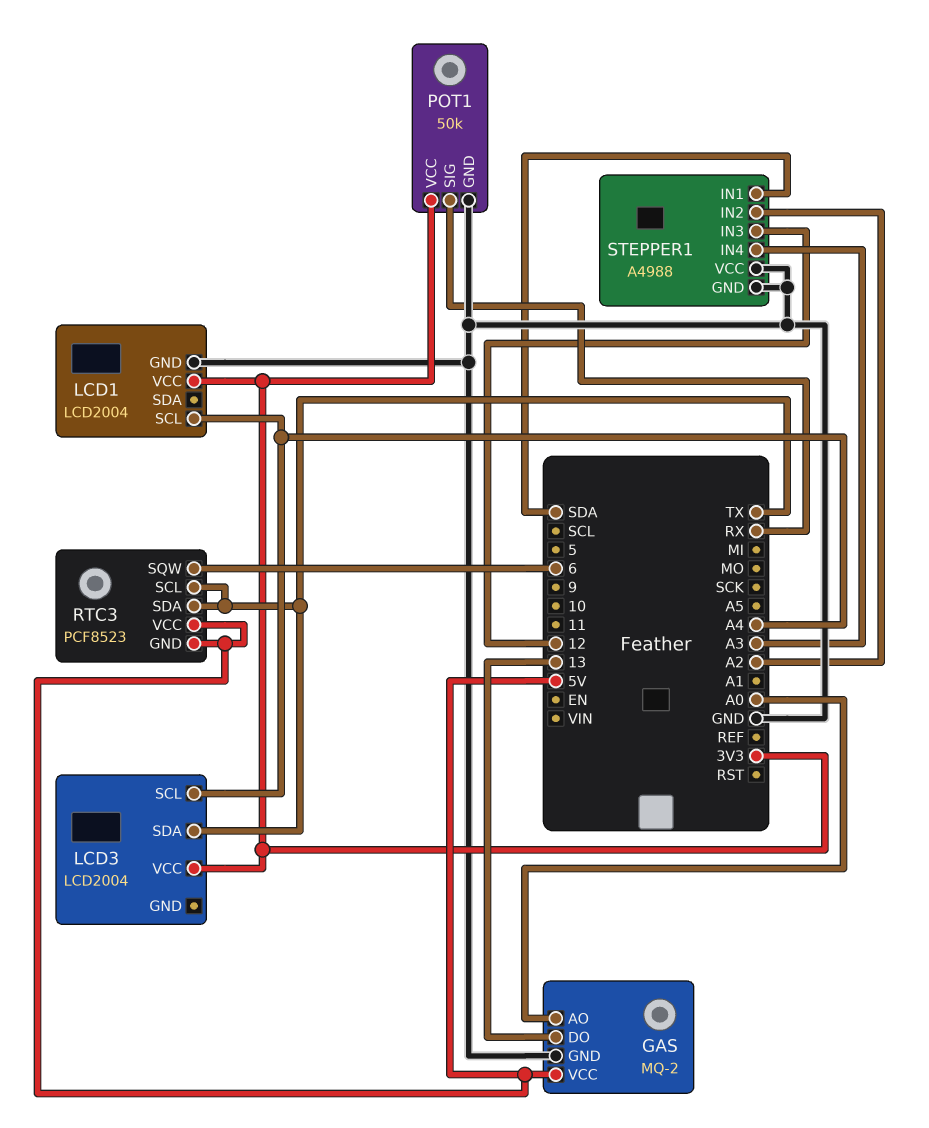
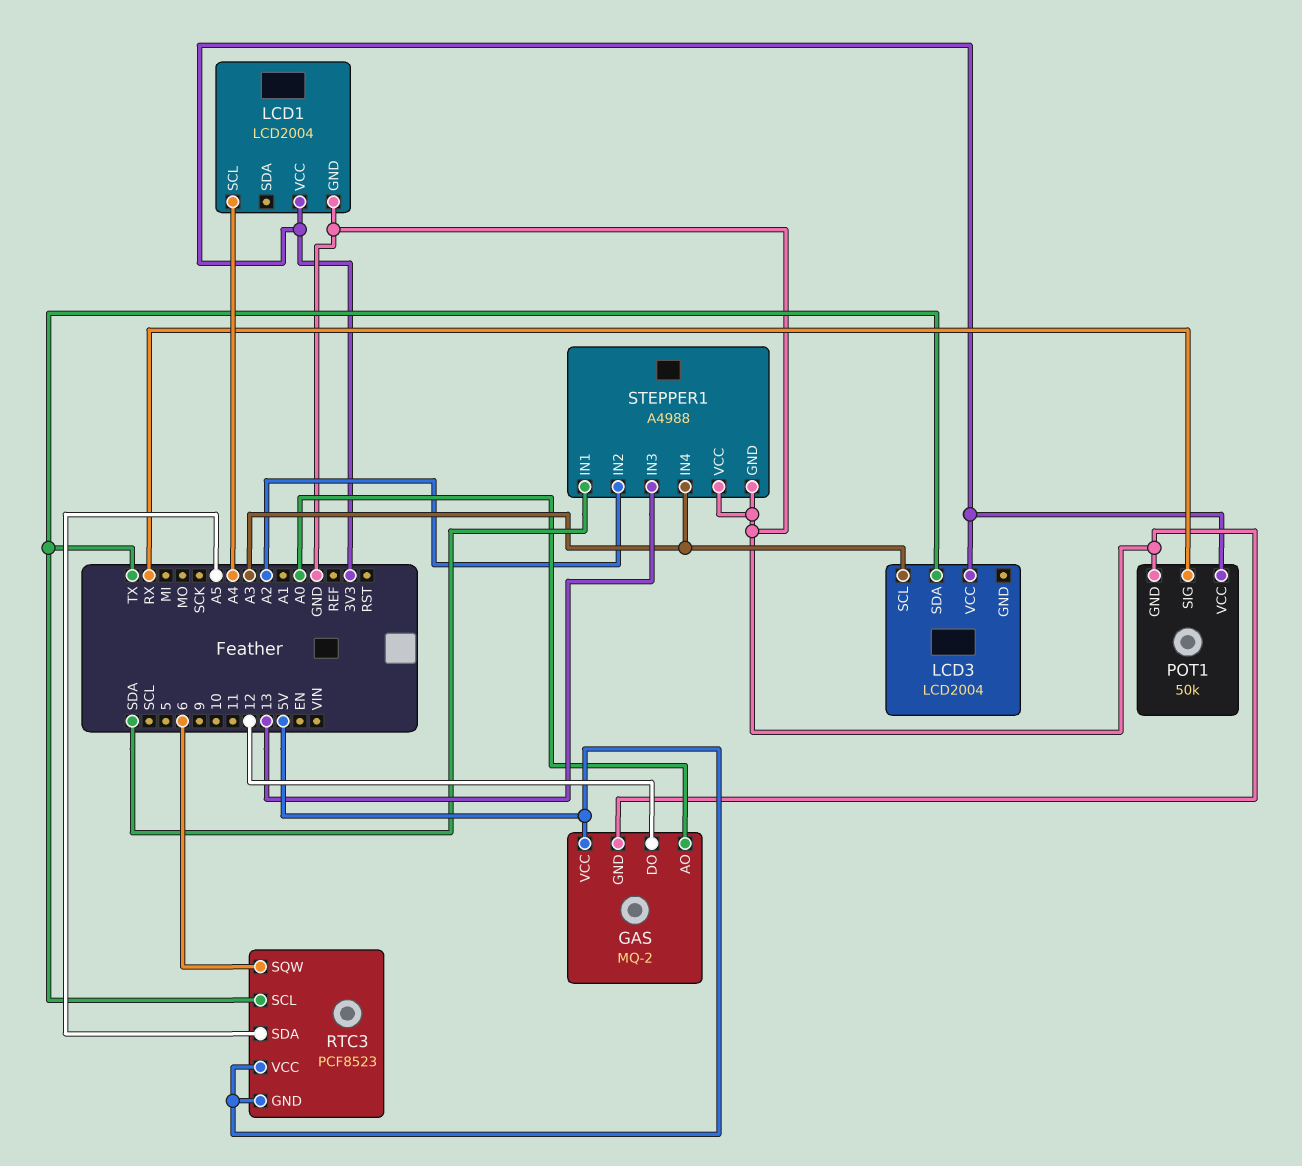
GAS pin DO: 13 -> 12
LCD3 pin SCL: A4 -> A3
RTC3 pin SDA: TX -> A5
STEPPER1 pin IN3: 12 -> 13

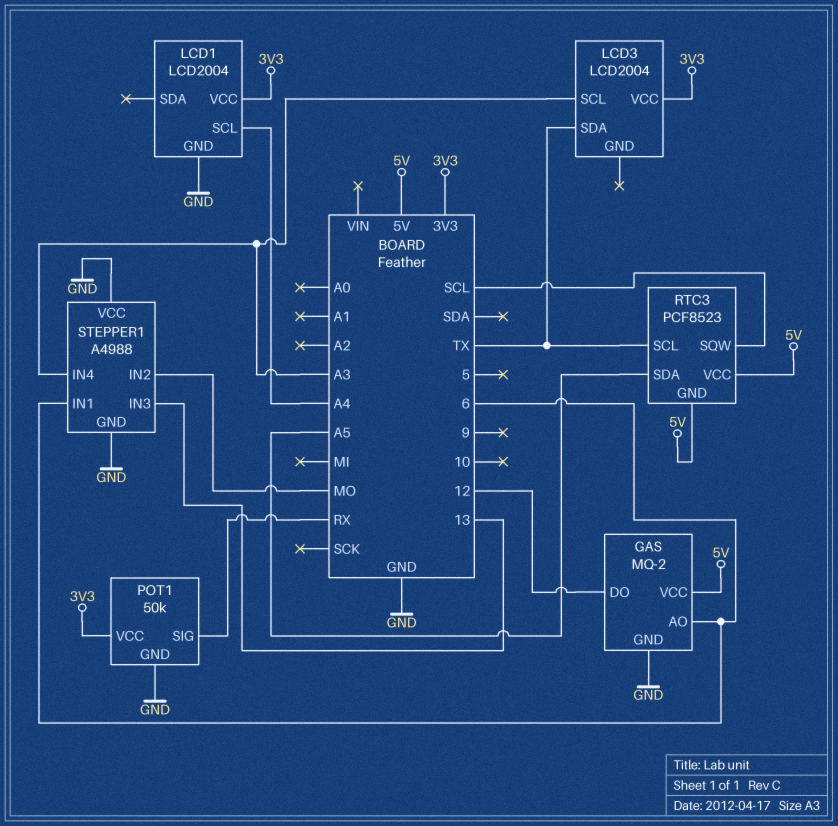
GAS pin AO: A0 -> 6
RTC3 pin SQW: 6 -> SCL
STEPPER1 pin IN1: SDA -> 6
STEPPER1 pin IN2: A2 -> MO

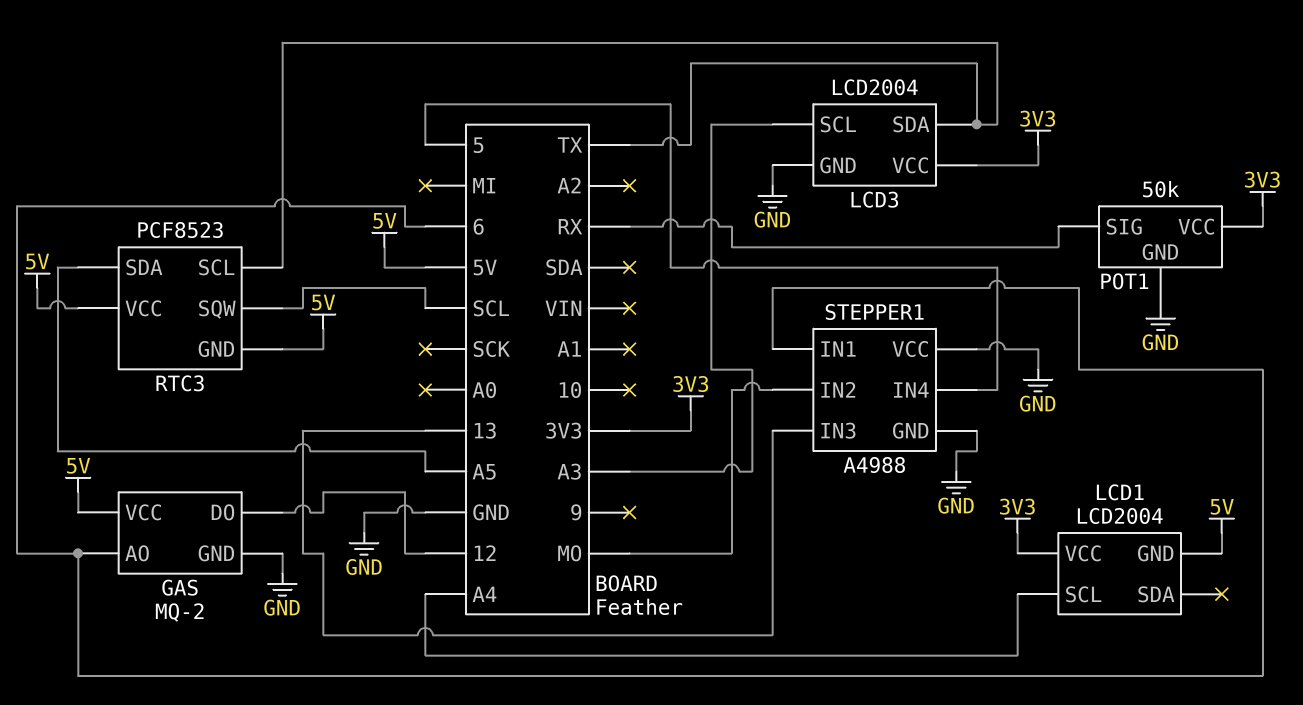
LCD1 pin GND: GND -> 5V
LCD3 pin GND: none -> GND
STEPPER1 pin IN4: A3 -> 5

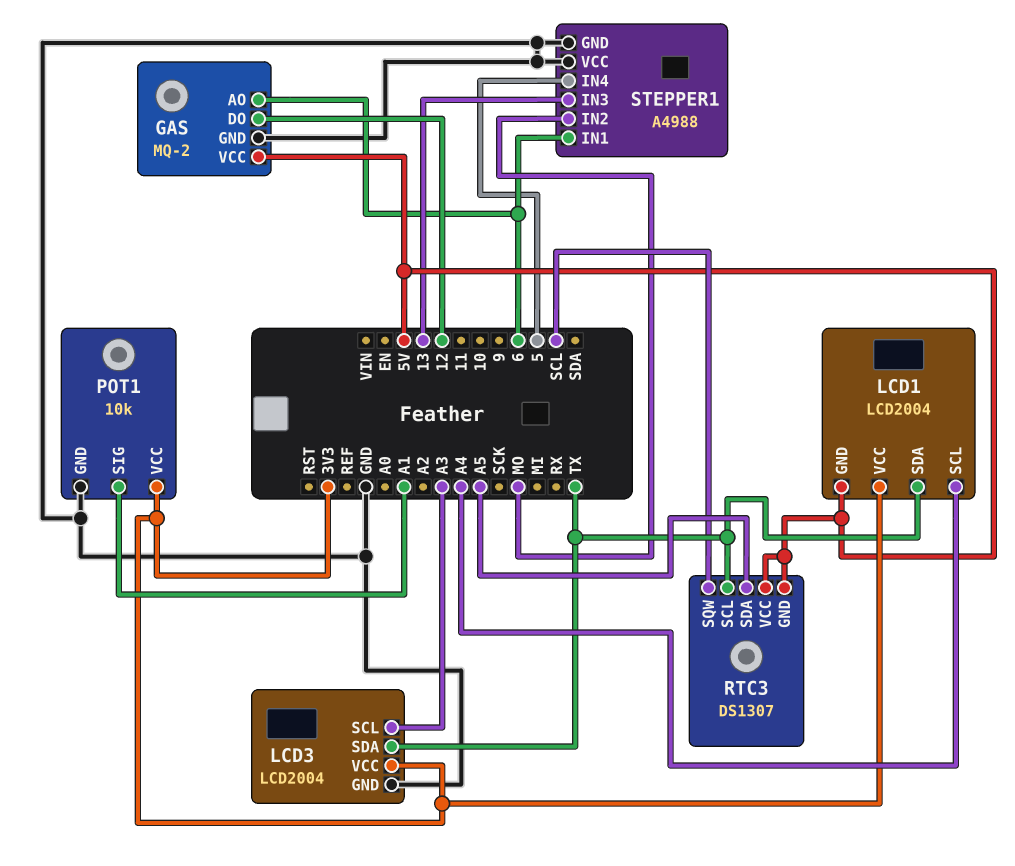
LCD1 pin SDA: none -> TX
POT1: 50k -> 10k
POT1 pin SIG: RX -> A1
RTC3: PCF8523 -> DS1307

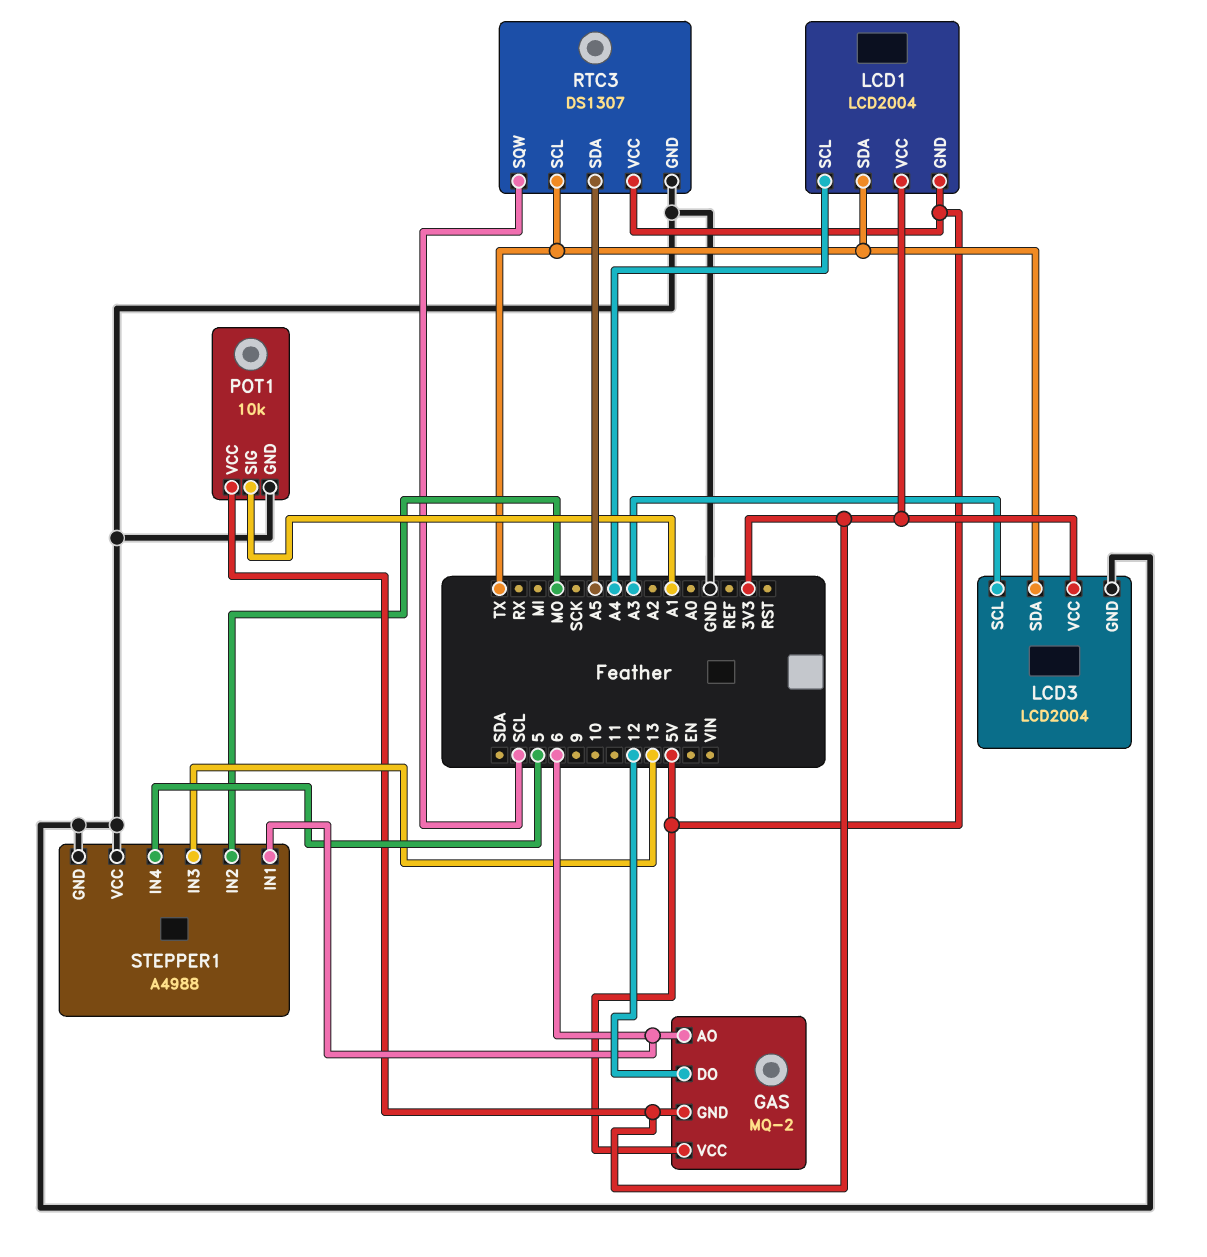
GAS pin GND: GND -> 3V3
RTC3 pin GND: 5V -> GND

